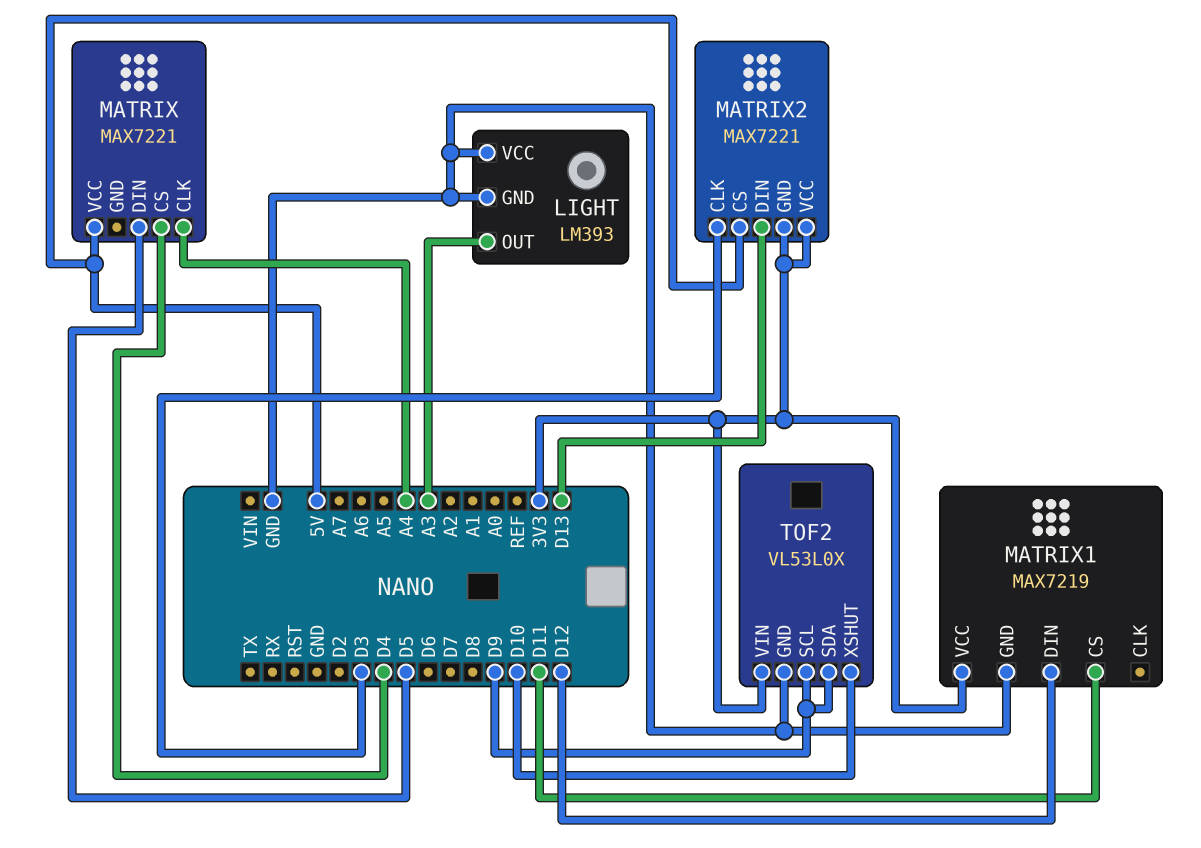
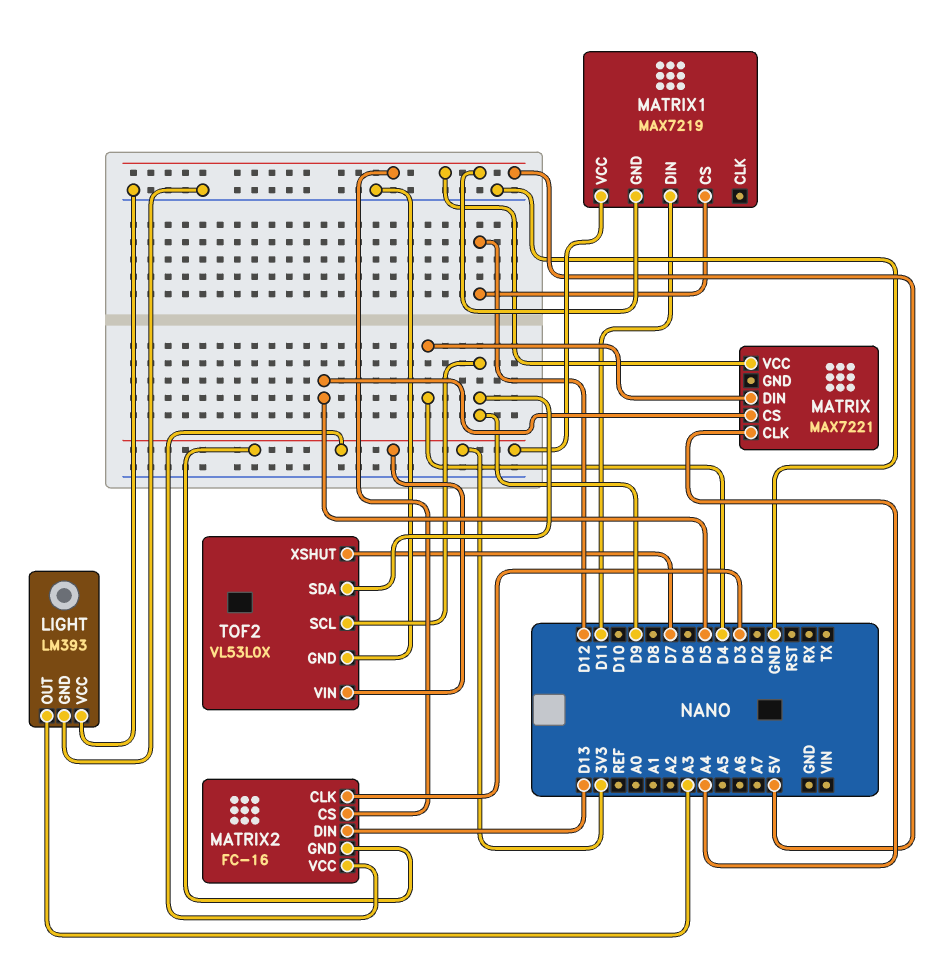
MATRIX pin CS: D4 -> D5
MATRIX pin DIN: D5 -> D4
MATRIX1 pin CS: D11 -> D12
MATRIX1 pin DIN: D12 -> D11
MATRIX1 pin GND: GND -> 5V
MATRIX2: MAX7221 -> FC-16
TOF2 pin XSHUT: D10 -> D7

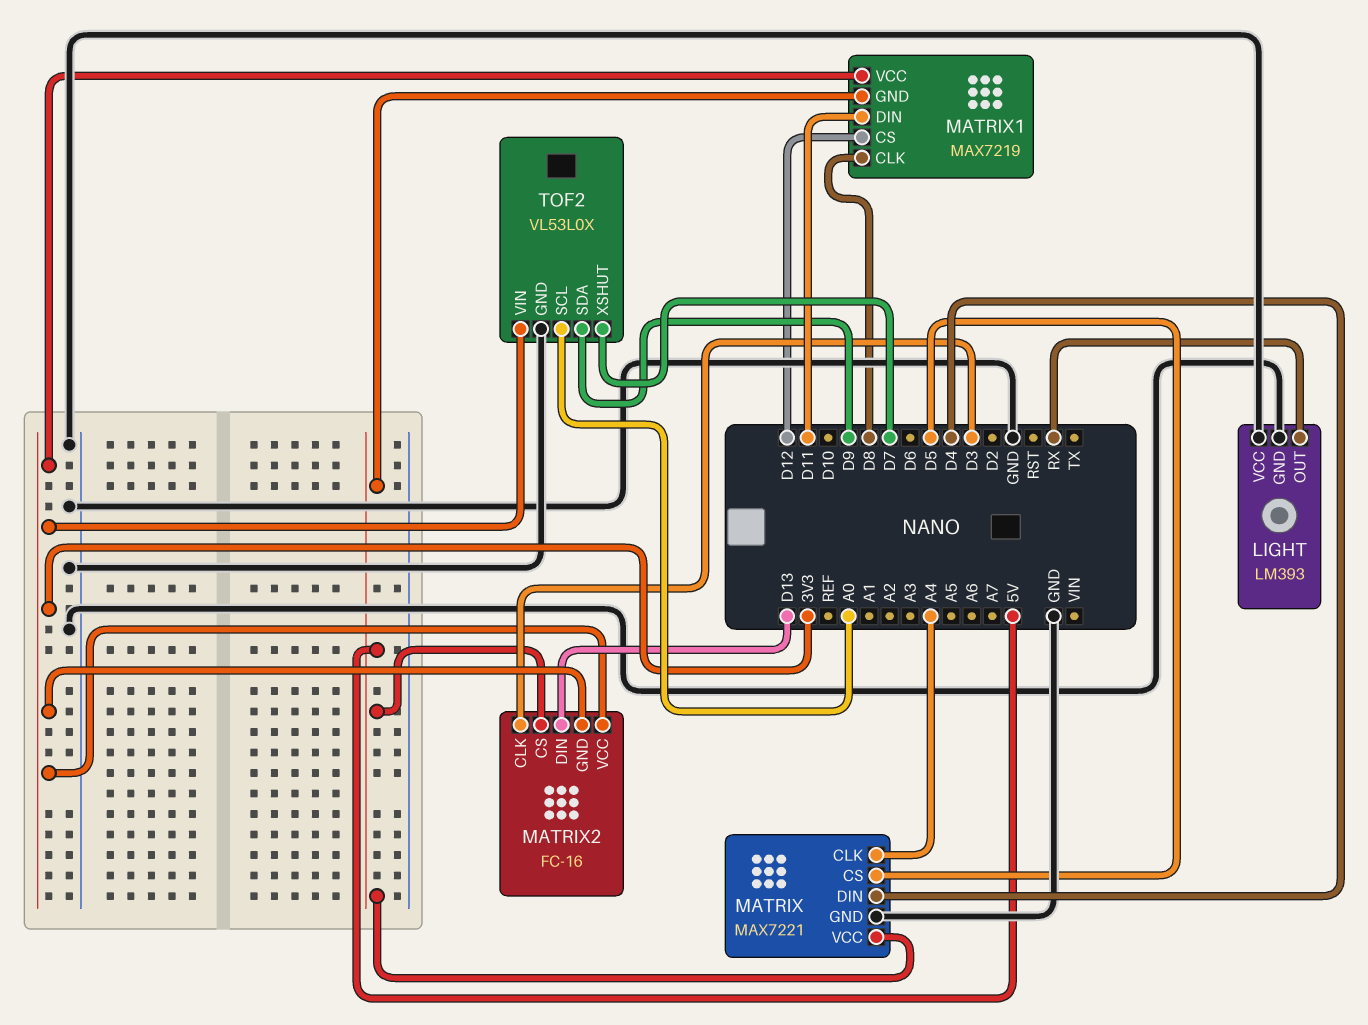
LIGHT pin OUT: A3 -> RX
MATRIX pin GND: none -> GND
MATRIX1 pin CLK: none -> D8
TOF2 pin SCL: D9 -> A0

